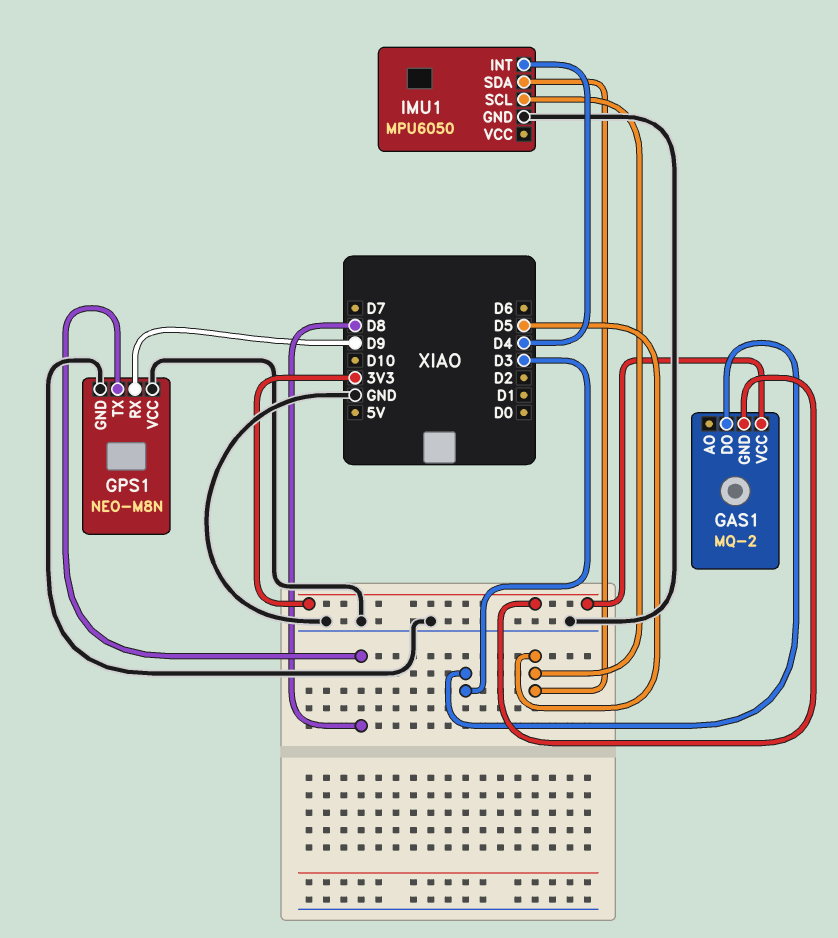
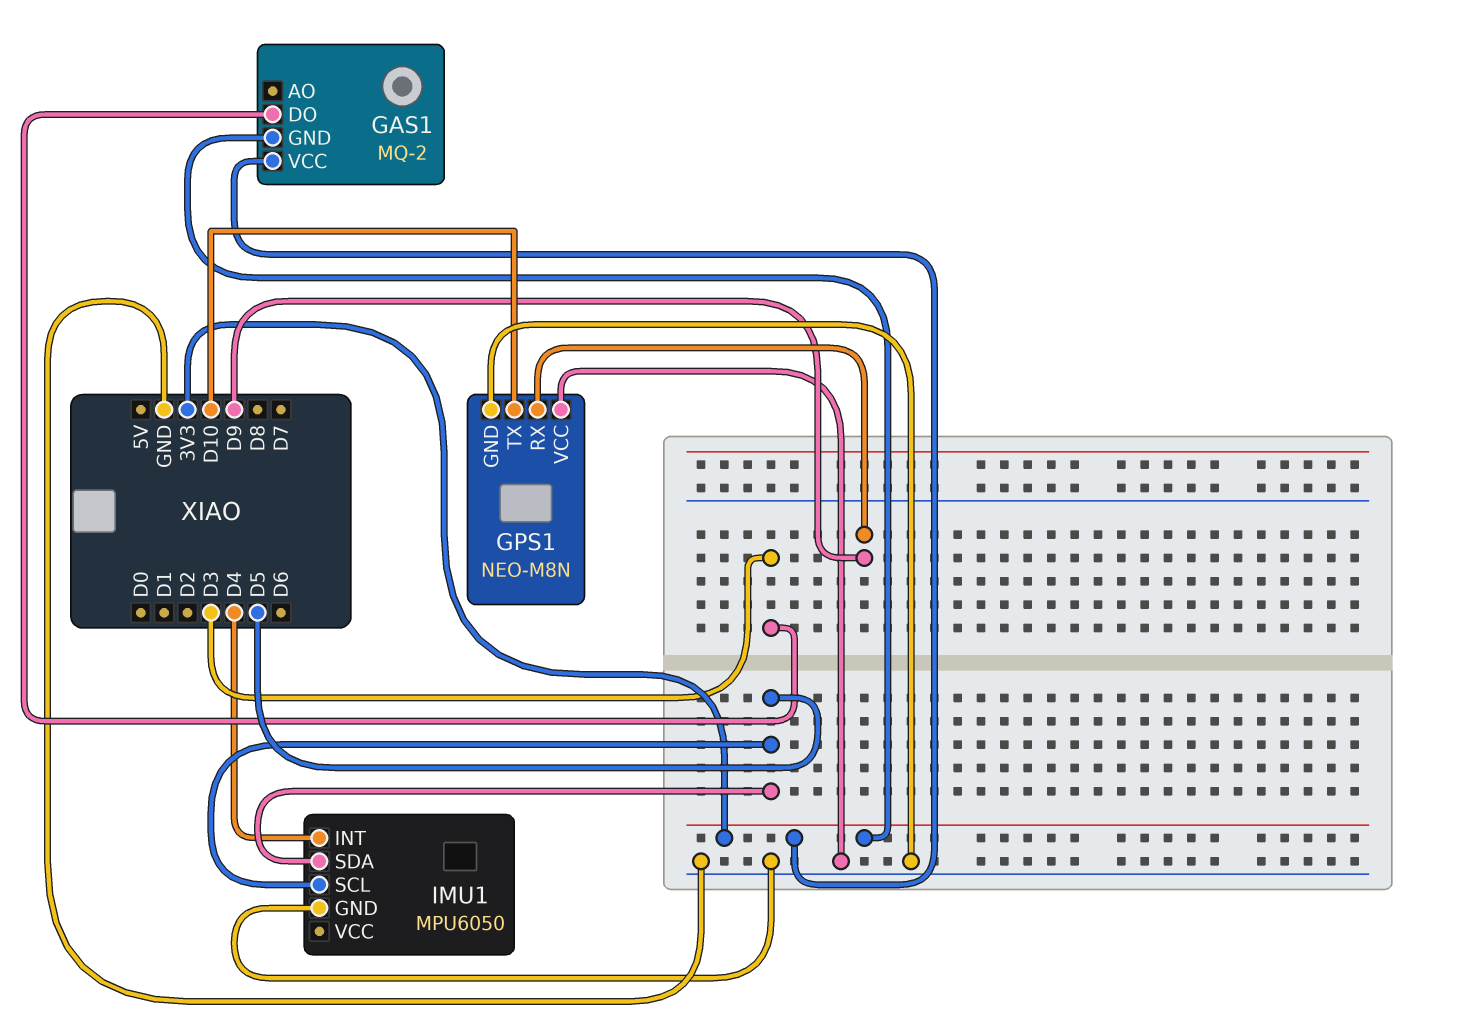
GPS1 pin TX: D8 -> D10

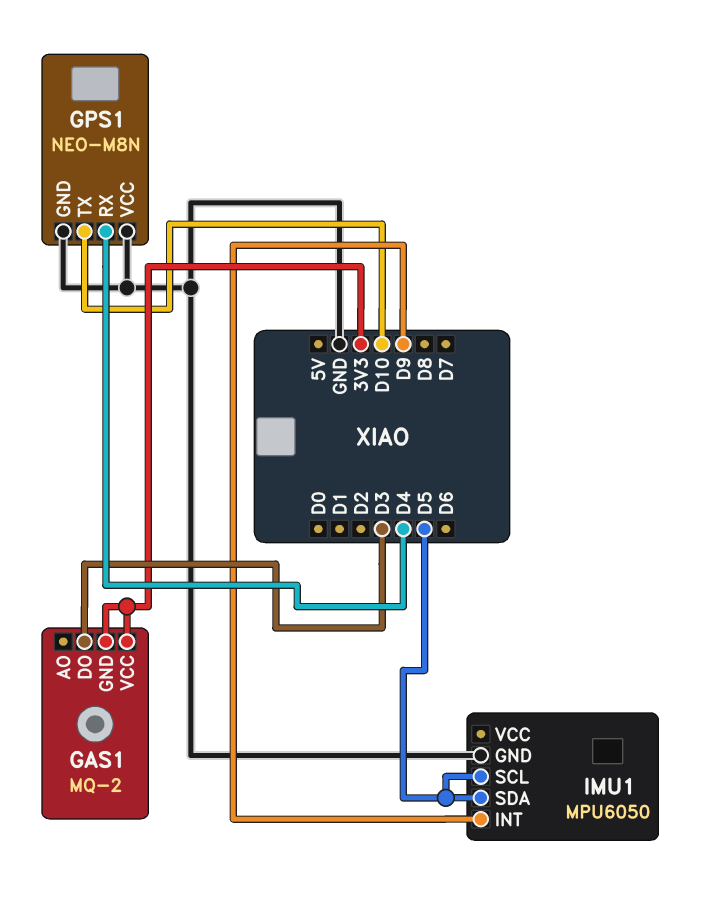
GPS1 pin RX: D9 -> D4
IMU1 pin INT: D4 -> D9

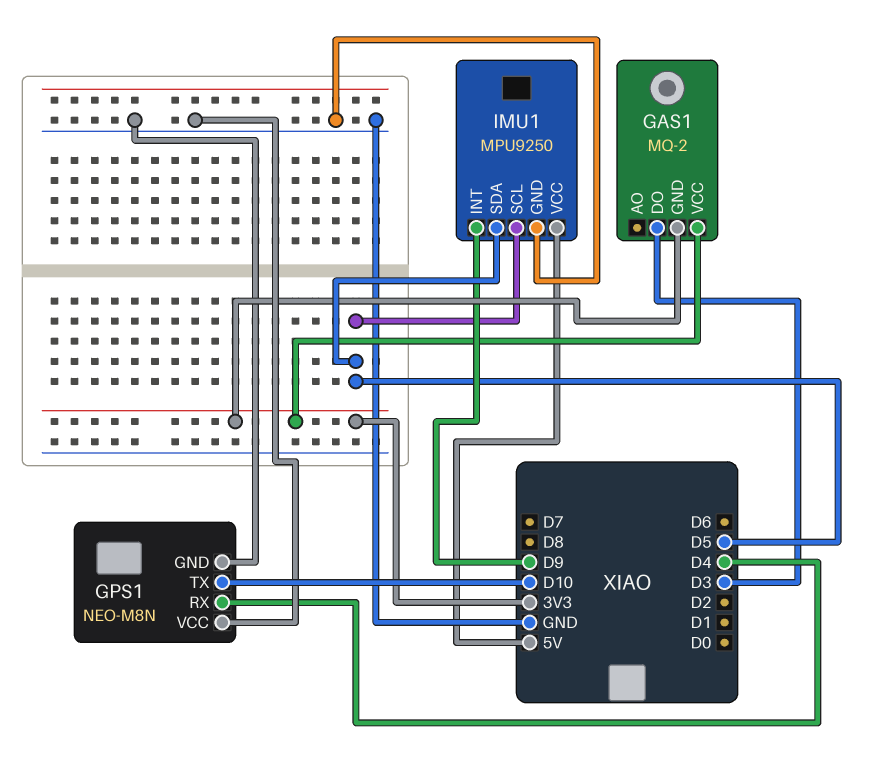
IMU1: MPU6050 -> MPU9250
IMU1 pin VCC: none -> 5V

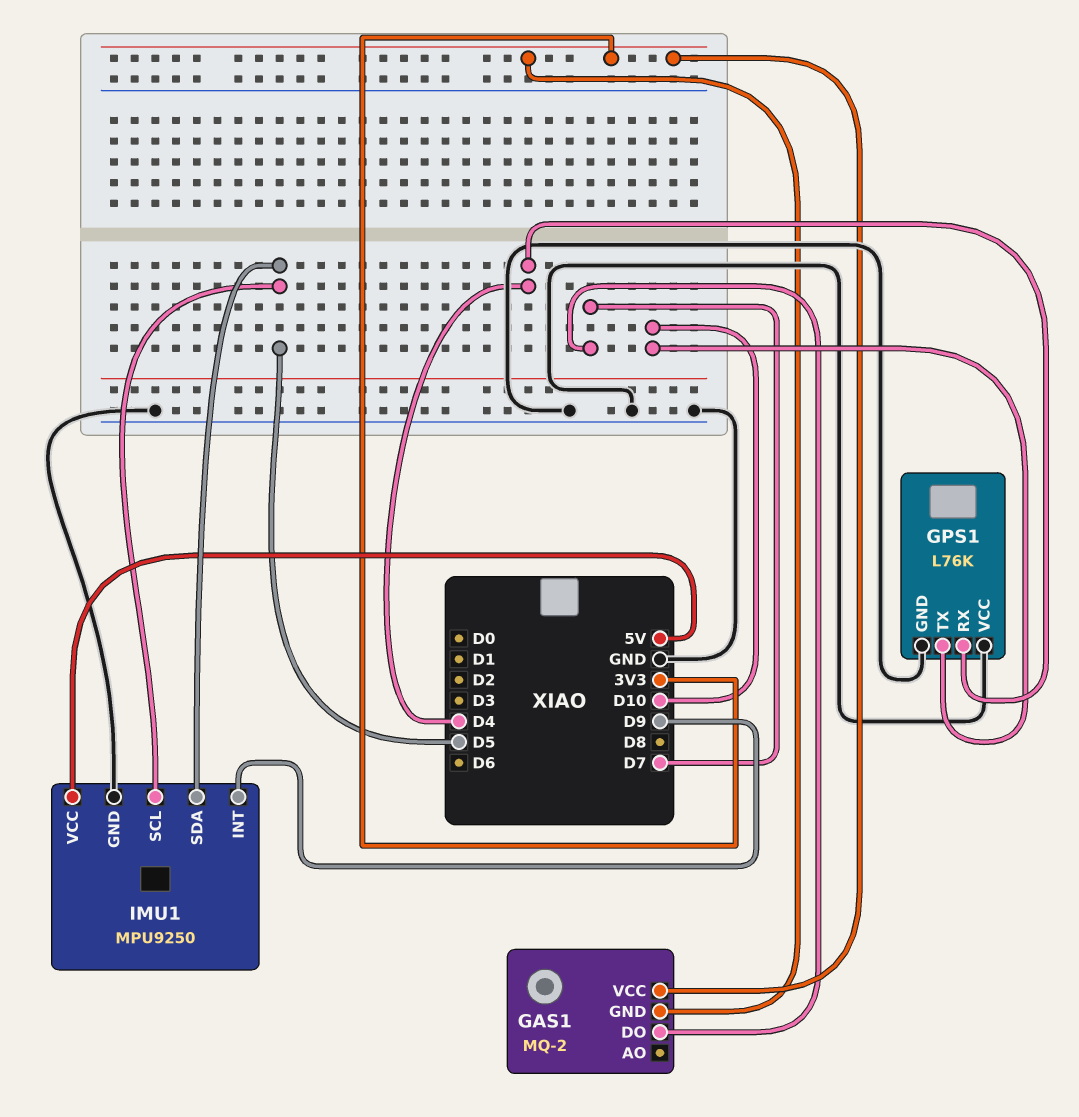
GAS1 pin DO: D3 -> D7
GPS1: NEO-M8N -> L76K

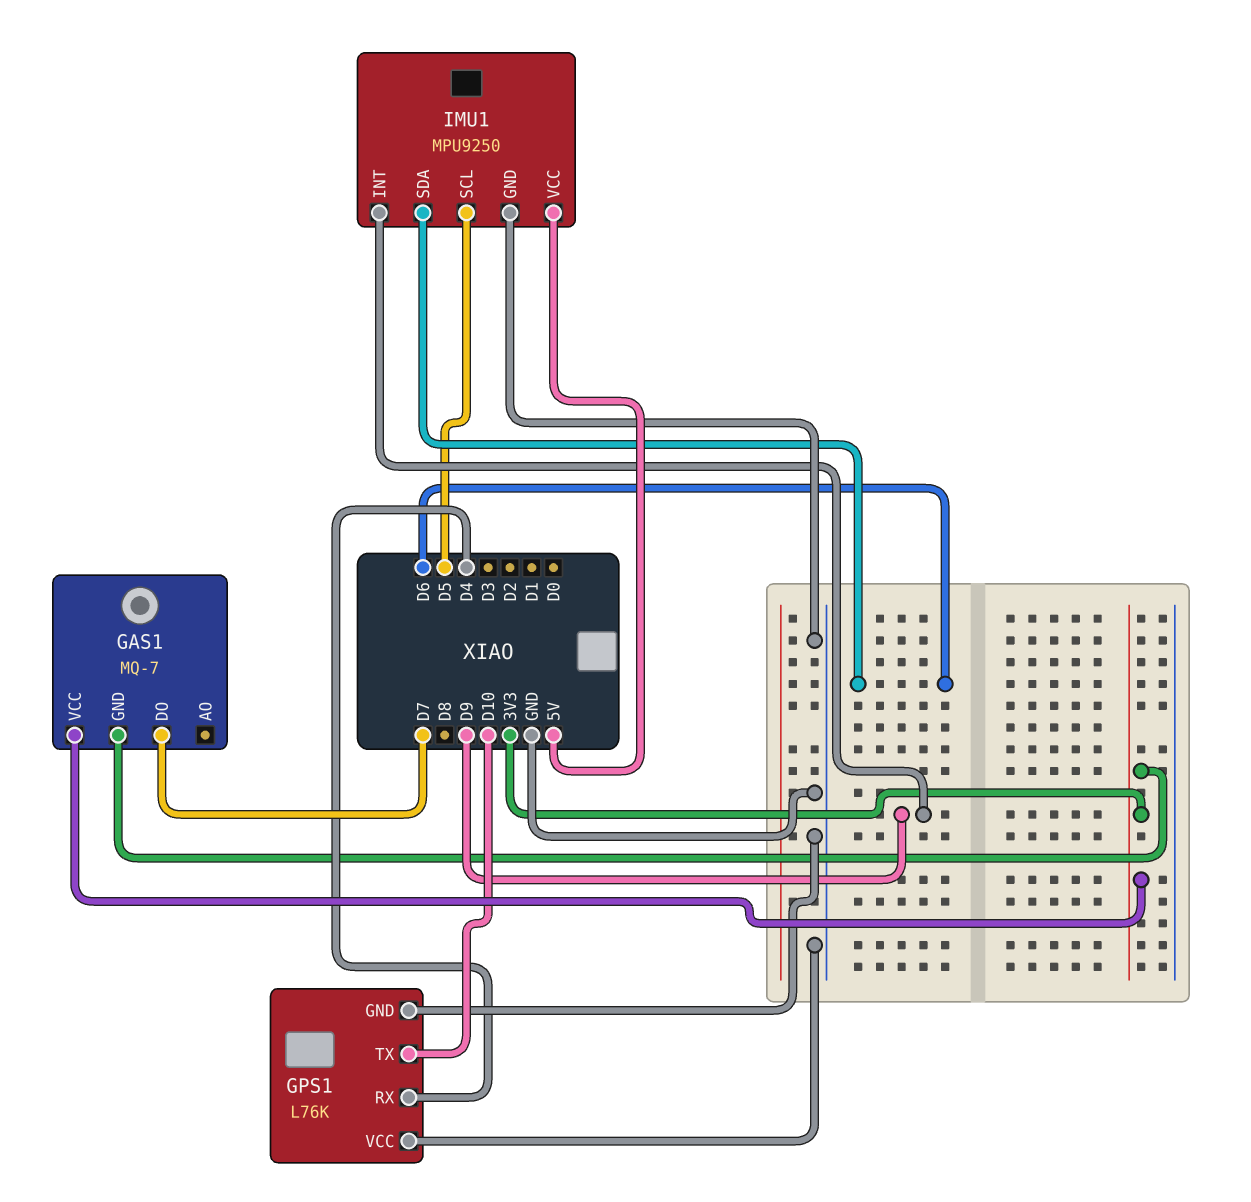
GAS1: MQ-2 -> MQ-7
IMU1 pin SDA: D5 -> D6

